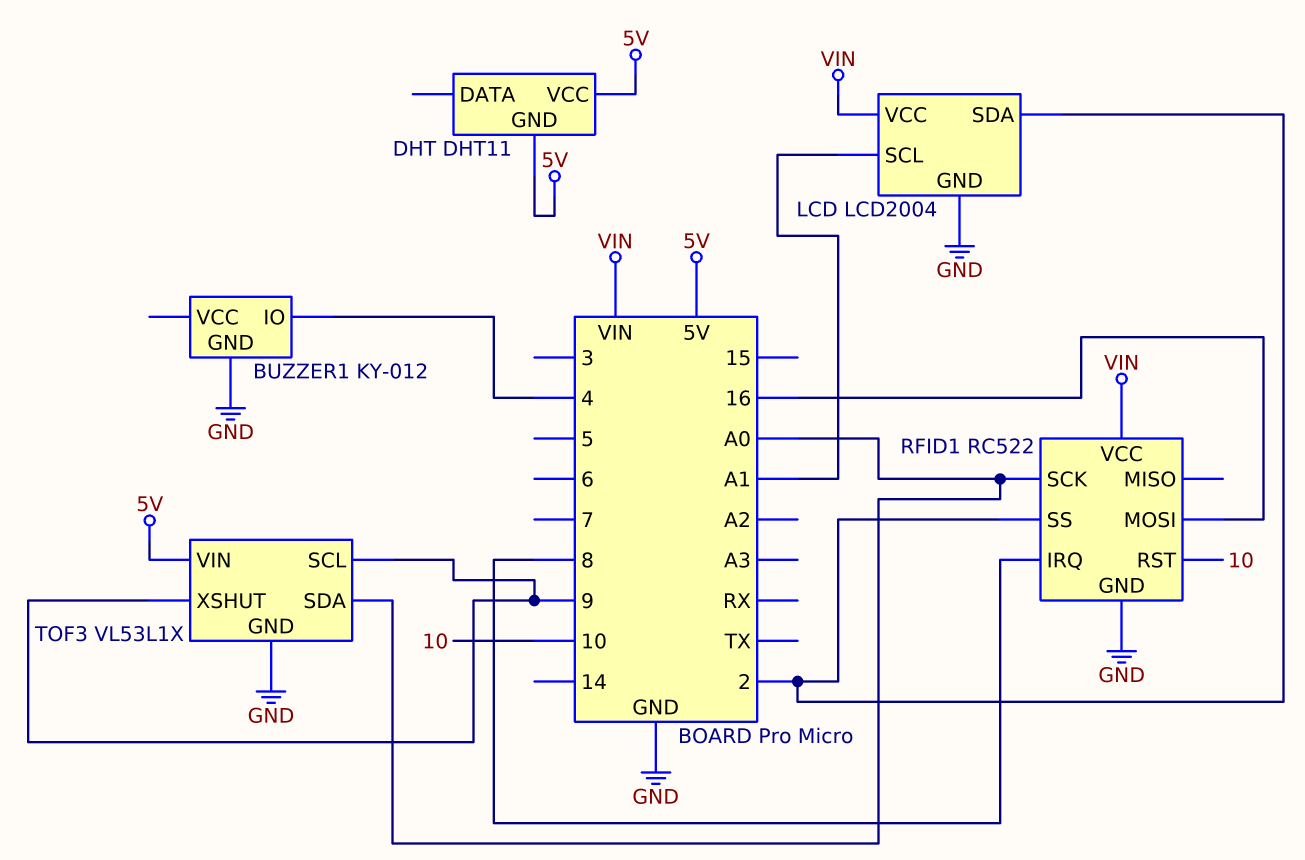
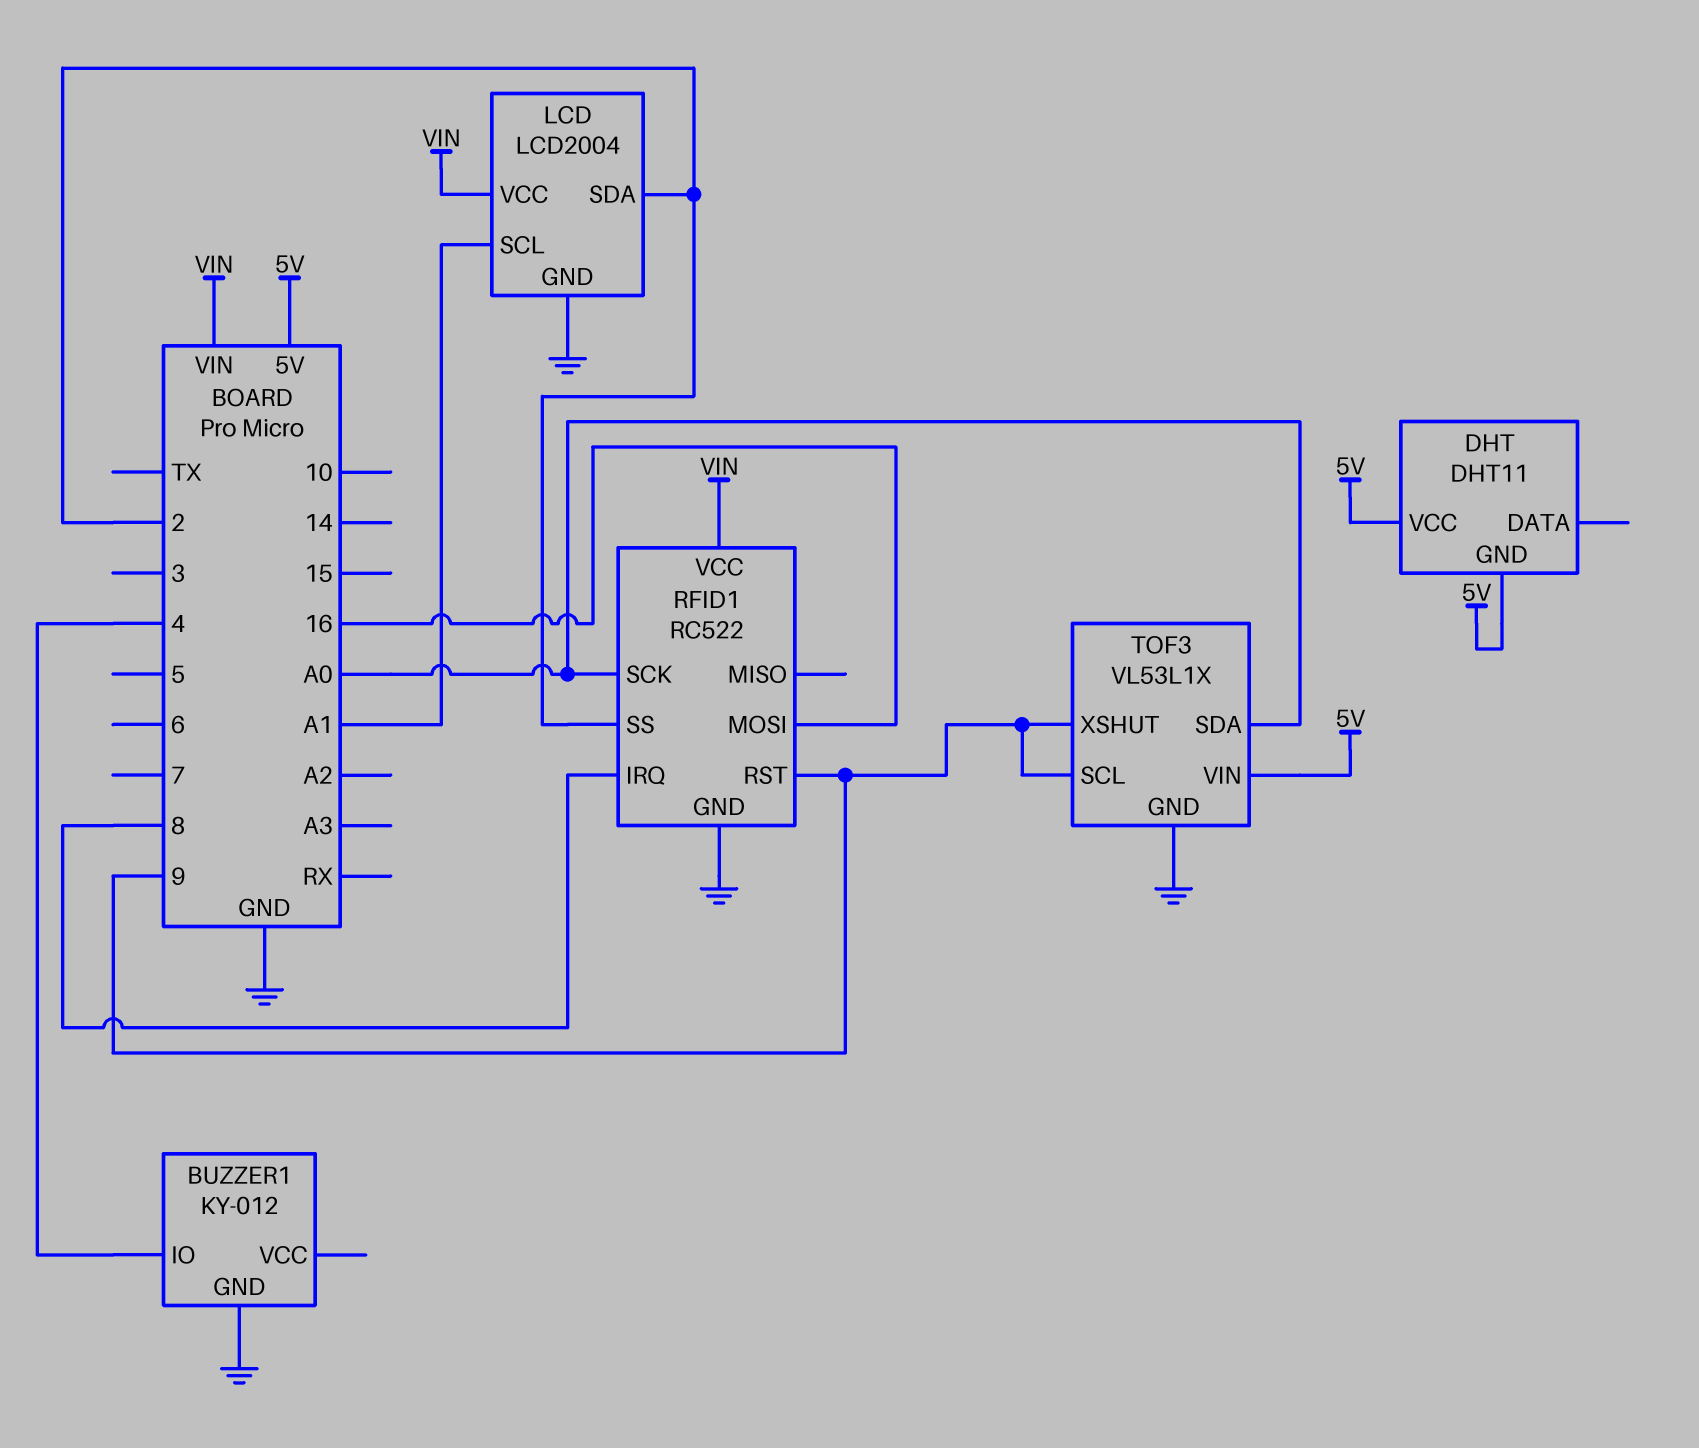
RFID1 pin RST: 10 -> 9

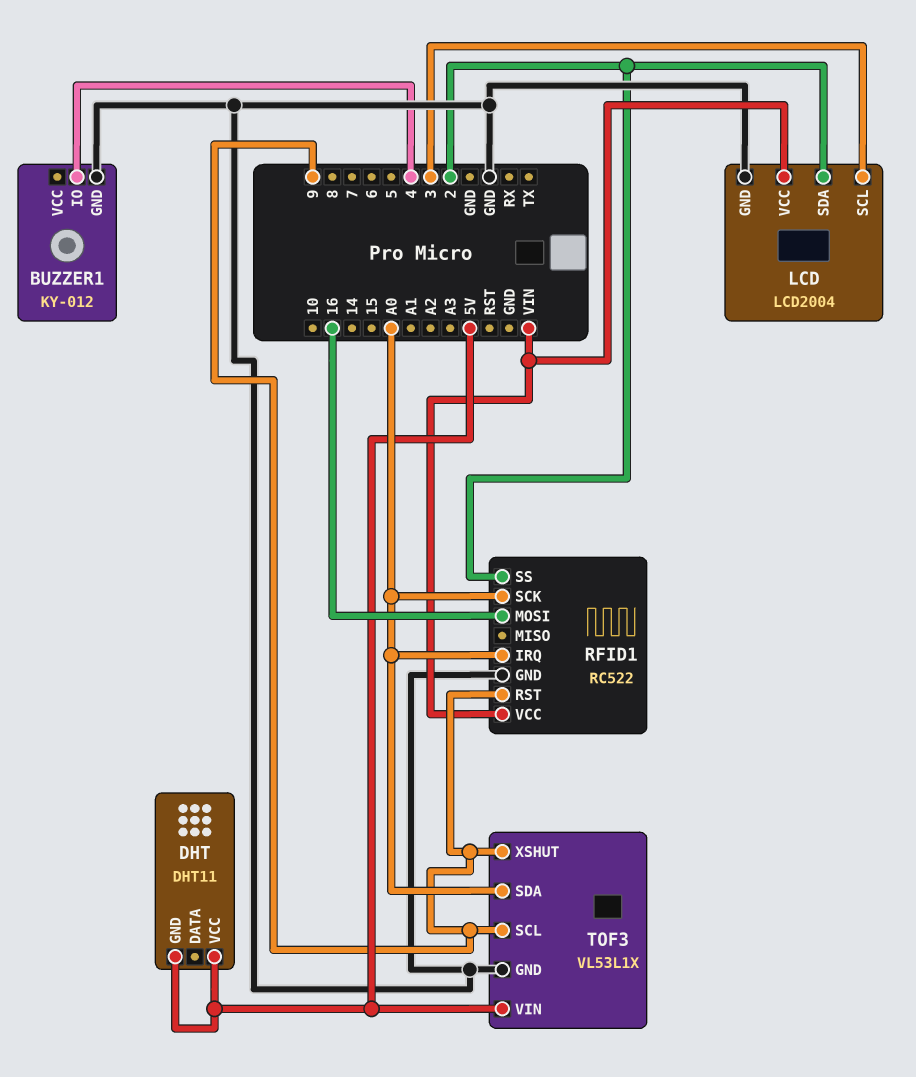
LCD pin SCL: A1 -> 3
RFID1 pin IRQ: 8 -> A0

